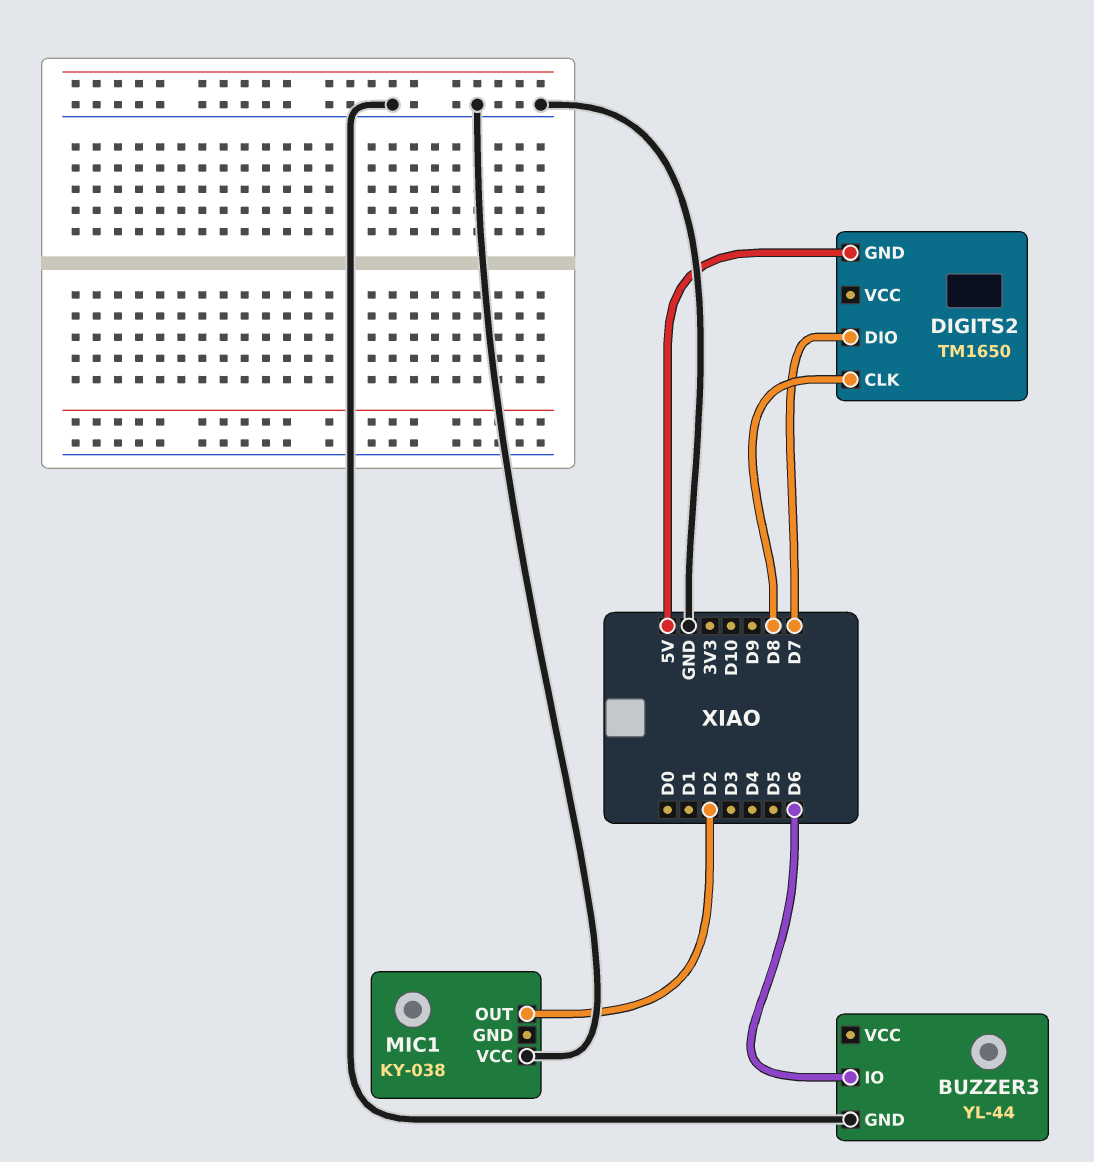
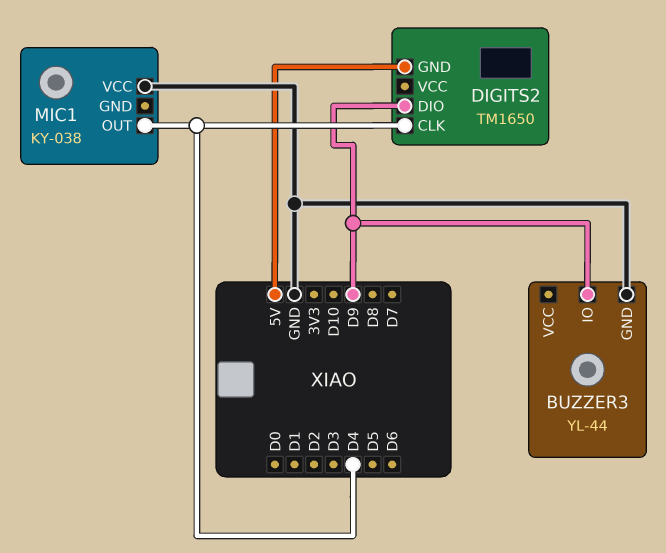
BUZZER3 pin IO: D6 -> D9
DIGITS2 pin CLK: D8 -> D4
DIGITS2 pin DIO: D7 -> D9
MIC1 pin OUT: D2 -> D4

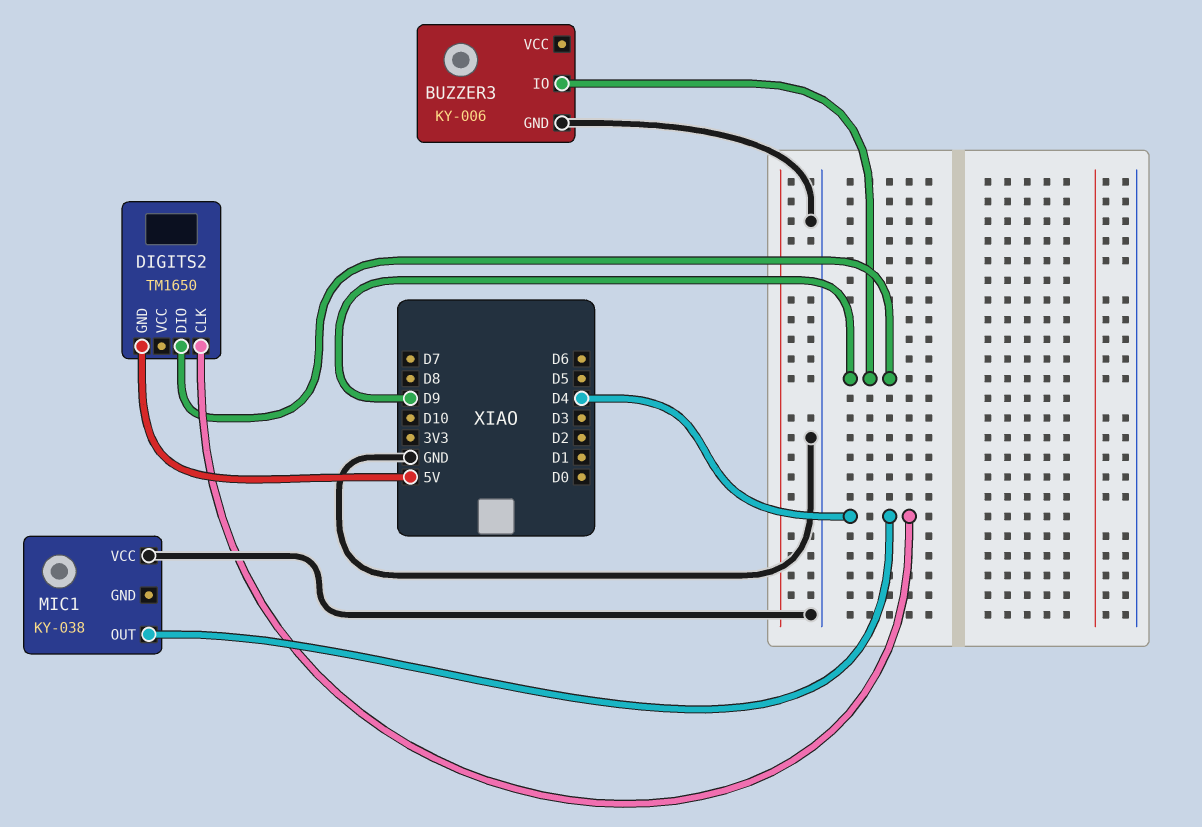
BUZZER3: YL-44 -> KY-006

